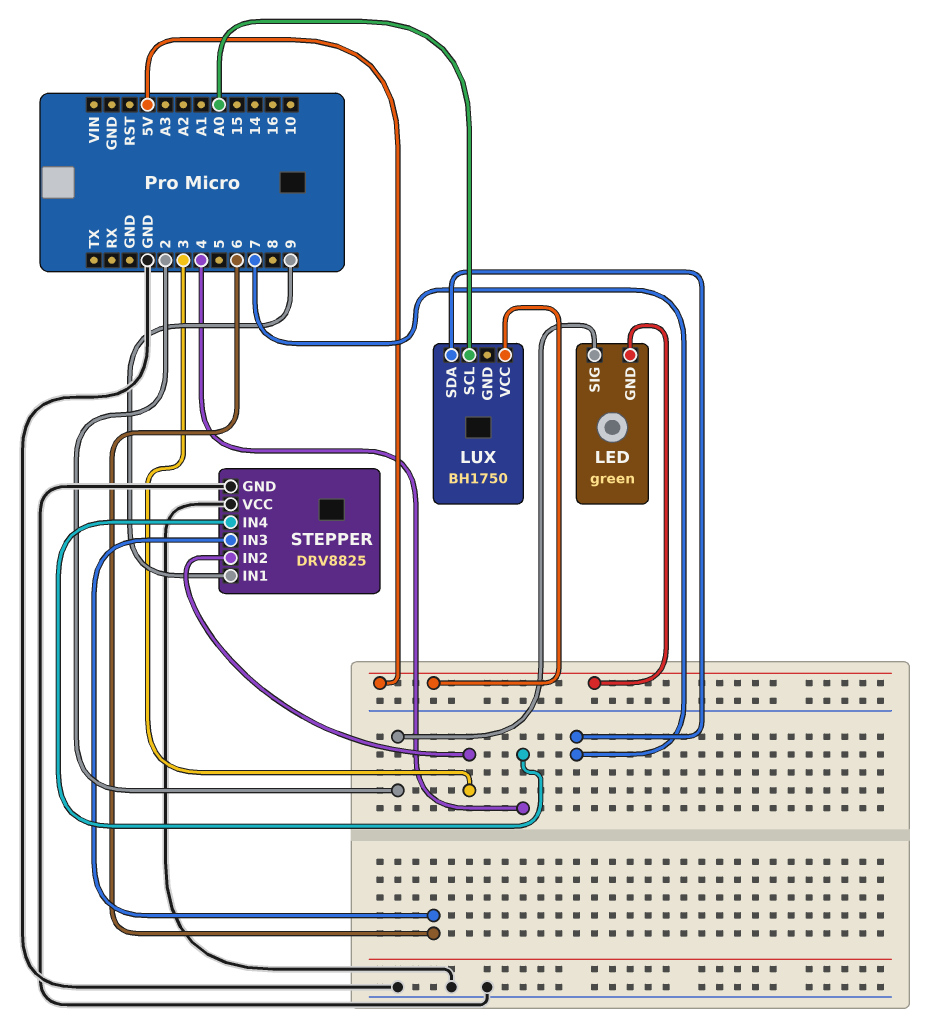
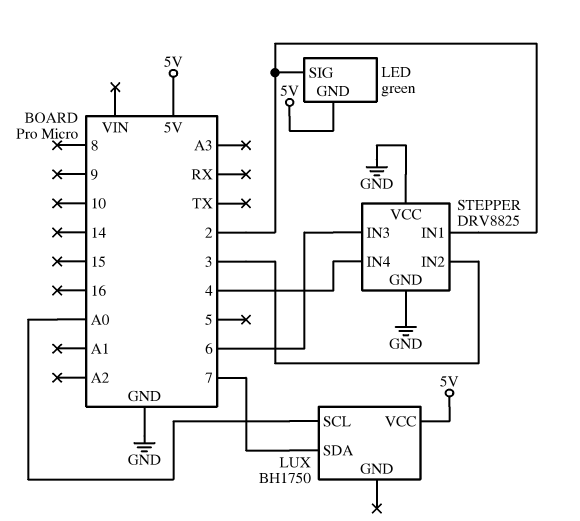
STEPPER pin IN1: 9 -> 2

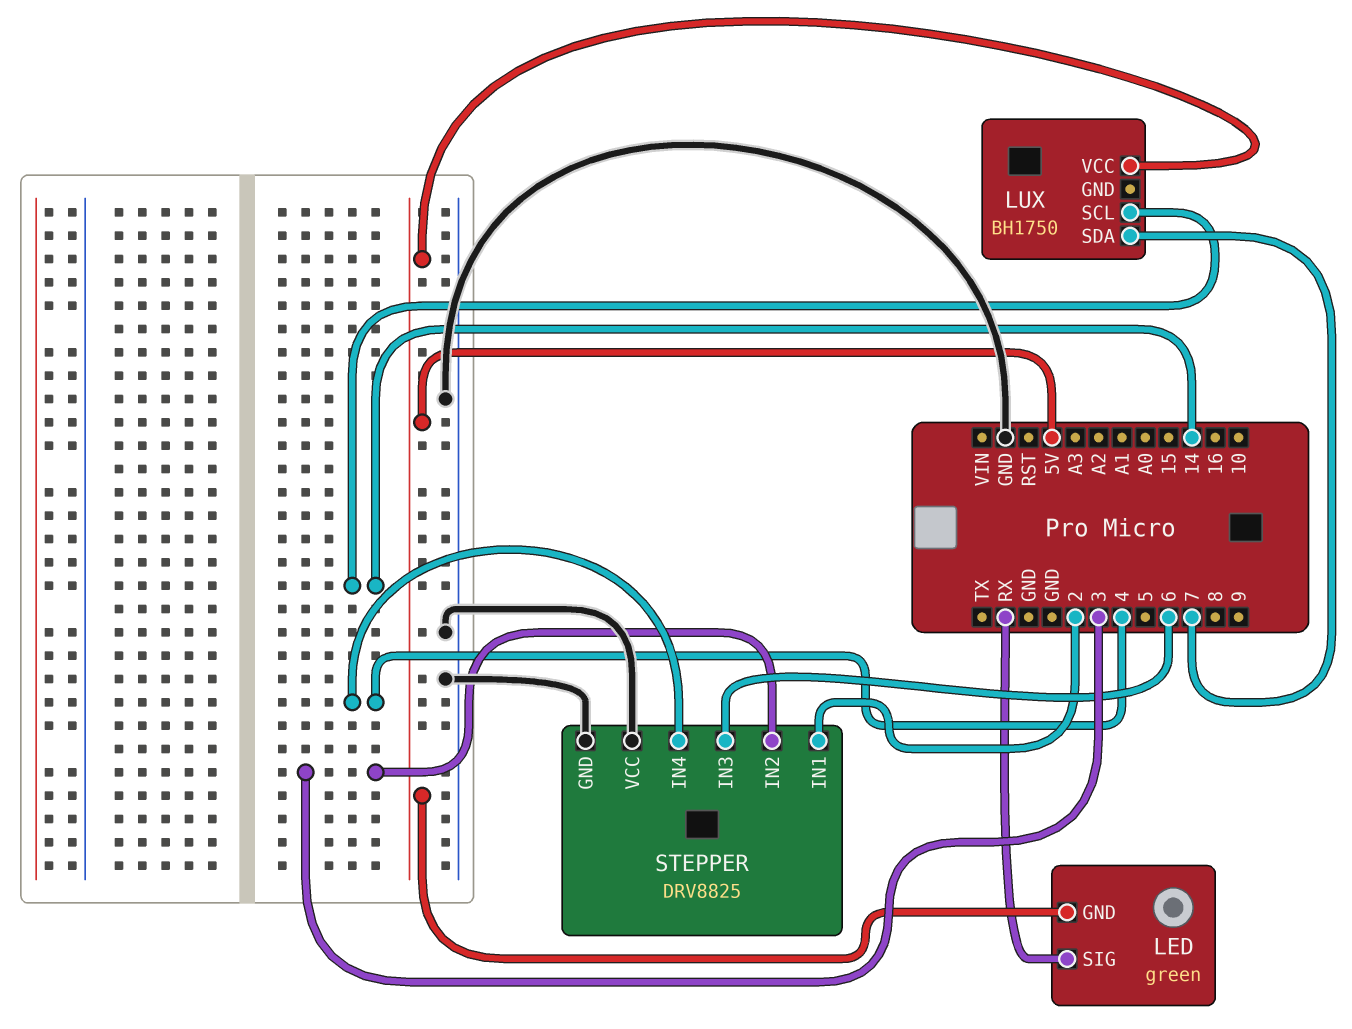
LED pin SIG: 2 -> RX
LUX pin SCL: A0 -> 14

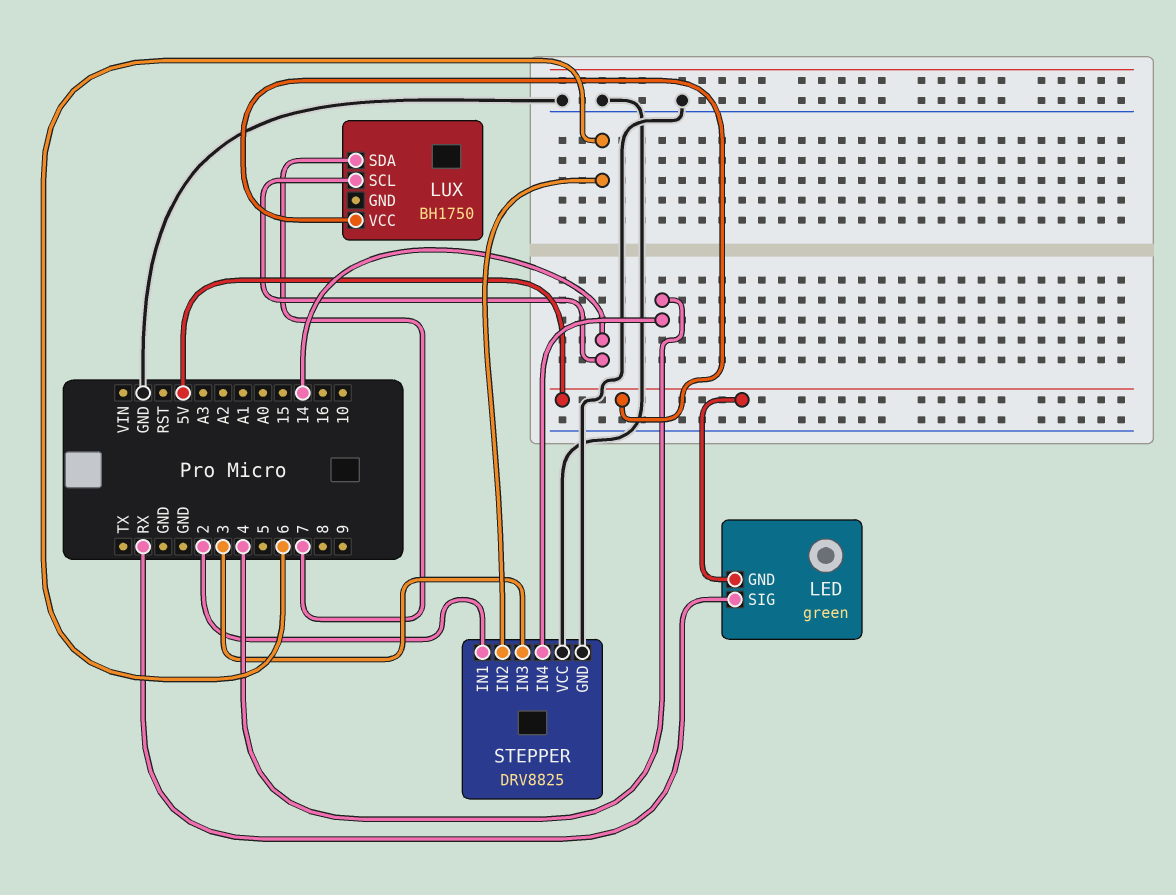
STEPPER pin IN2: 3 -> 6
STEPPER pin IN3: 6 -> 3

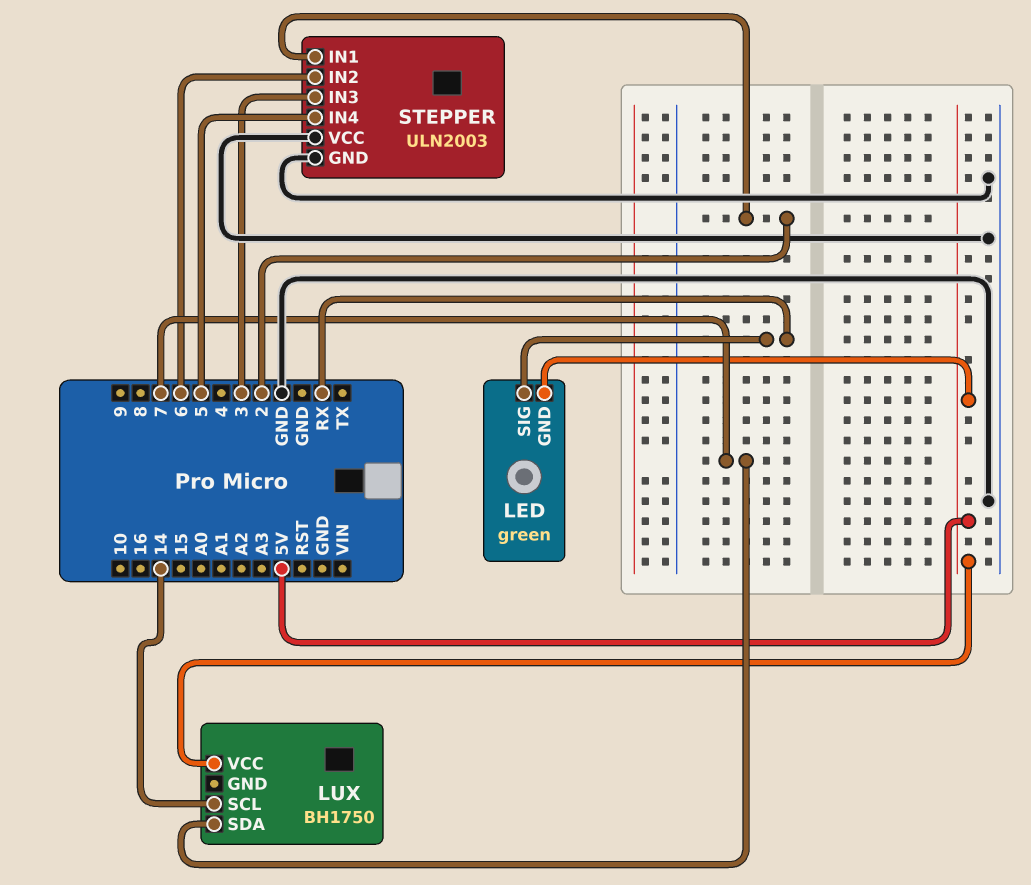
STEPPER: DRV8825 -> ULN2003
STEPPER pin IN4: 4 -> 5

